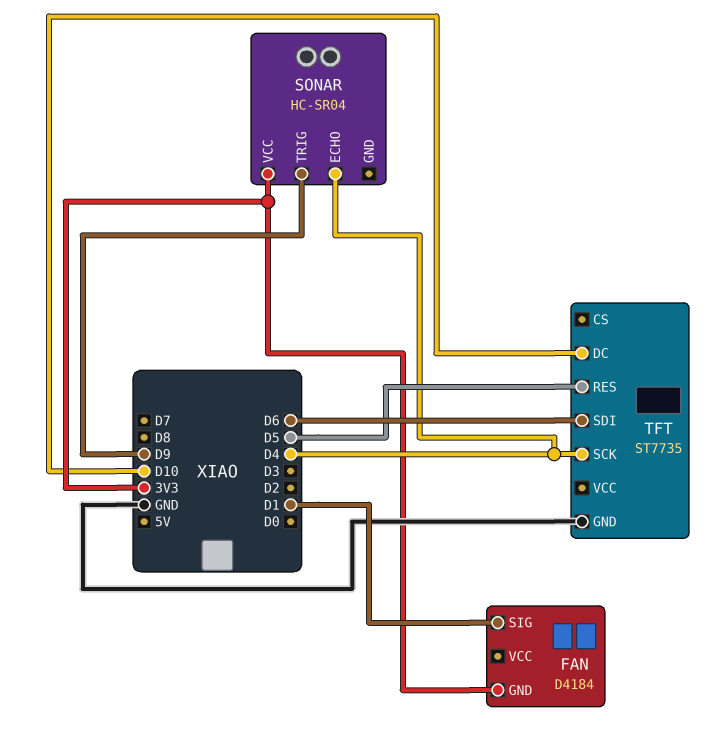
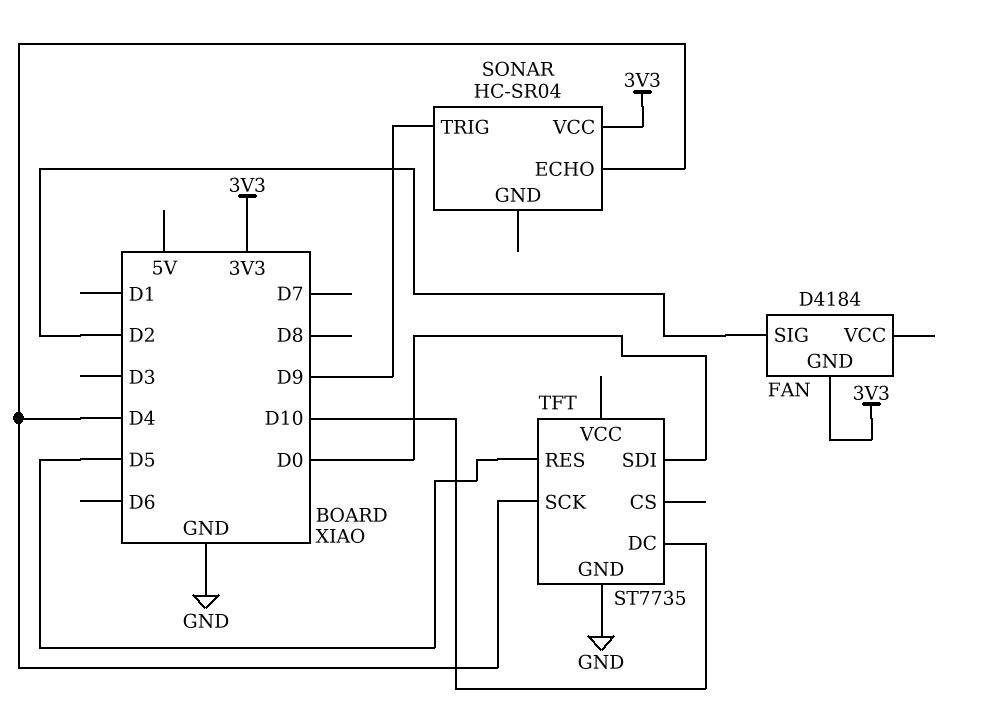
FAN pin SIG: D1 -> D2
TFT pin SDI: D6 -> D0

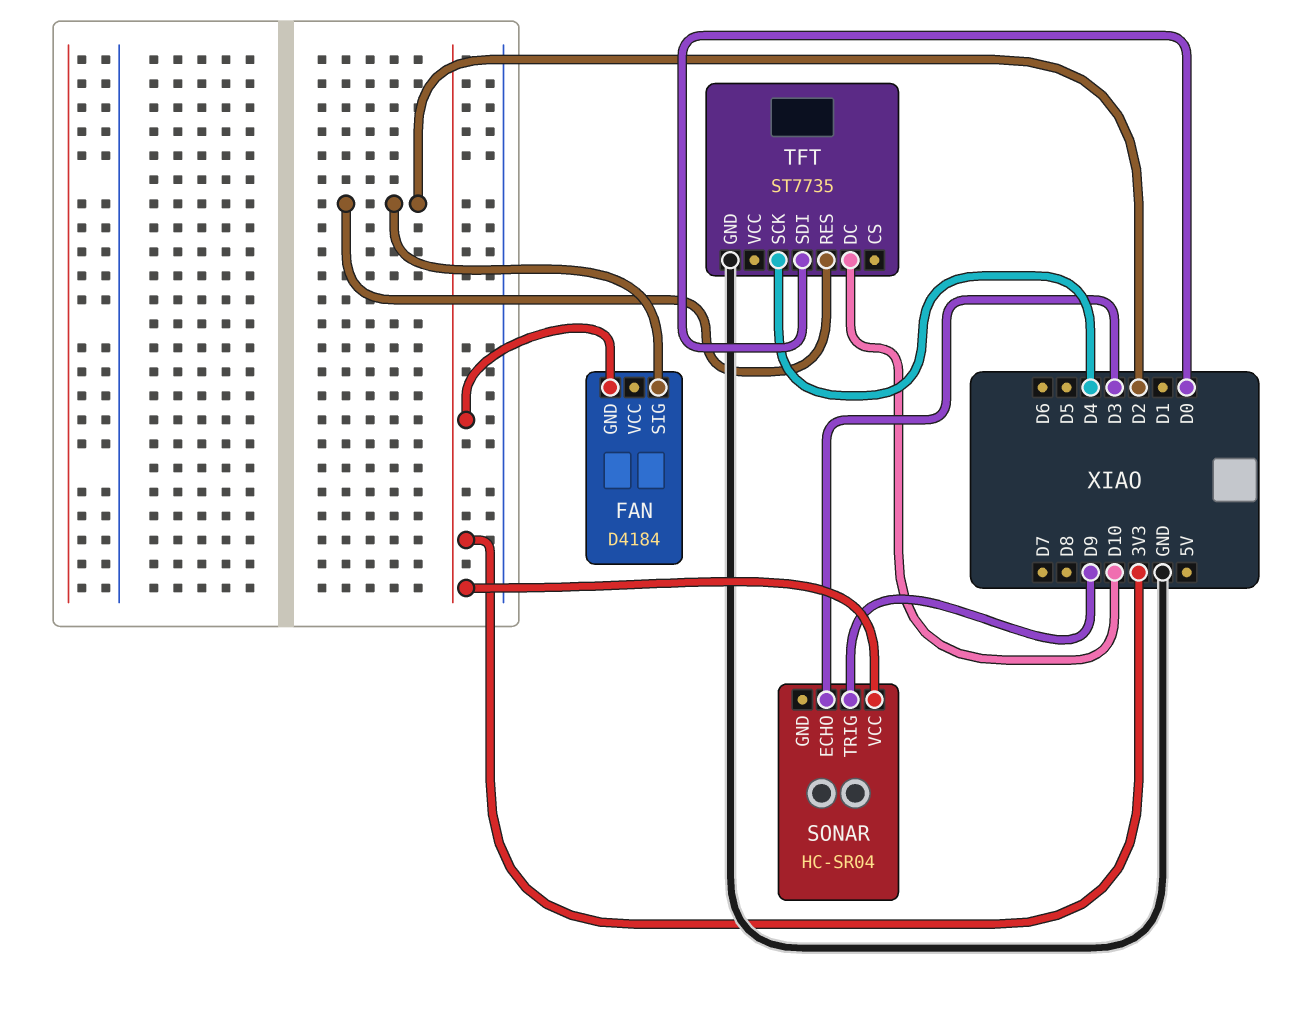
SONAR pin ECHO: D4 -> D3
TFT pin RES: D5 -> D2

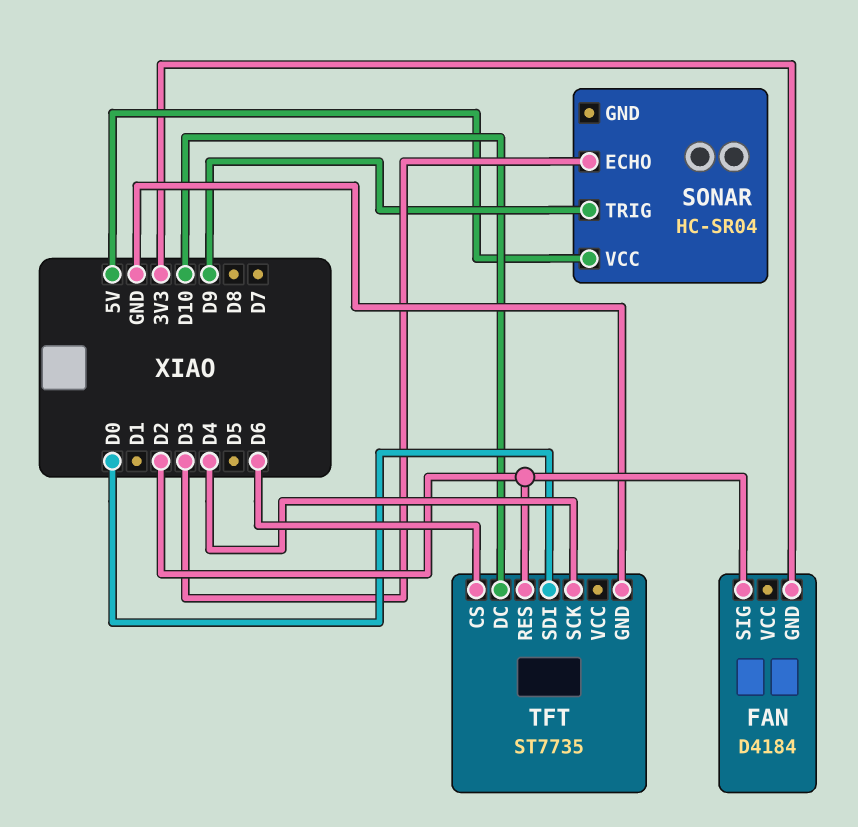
SONAR pin VCC: 3V3 -> 5V
TFT pin CS: none -> D6

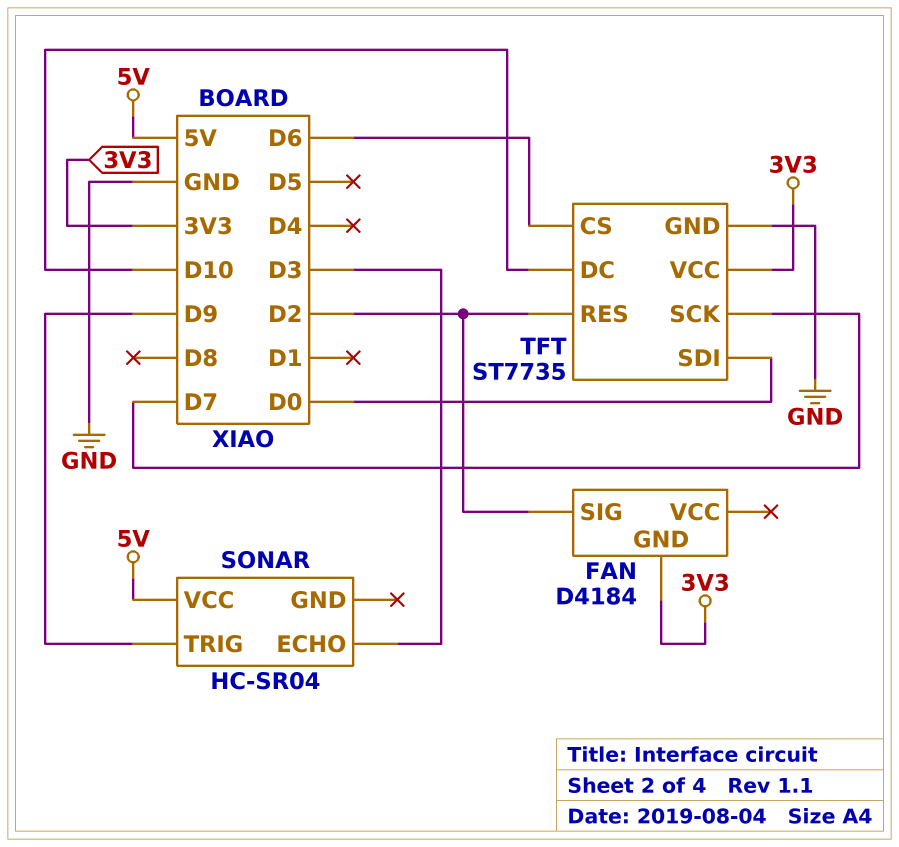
TFT pin SCK: D4 -> D7
TFT pin VCC: none -> 3V3

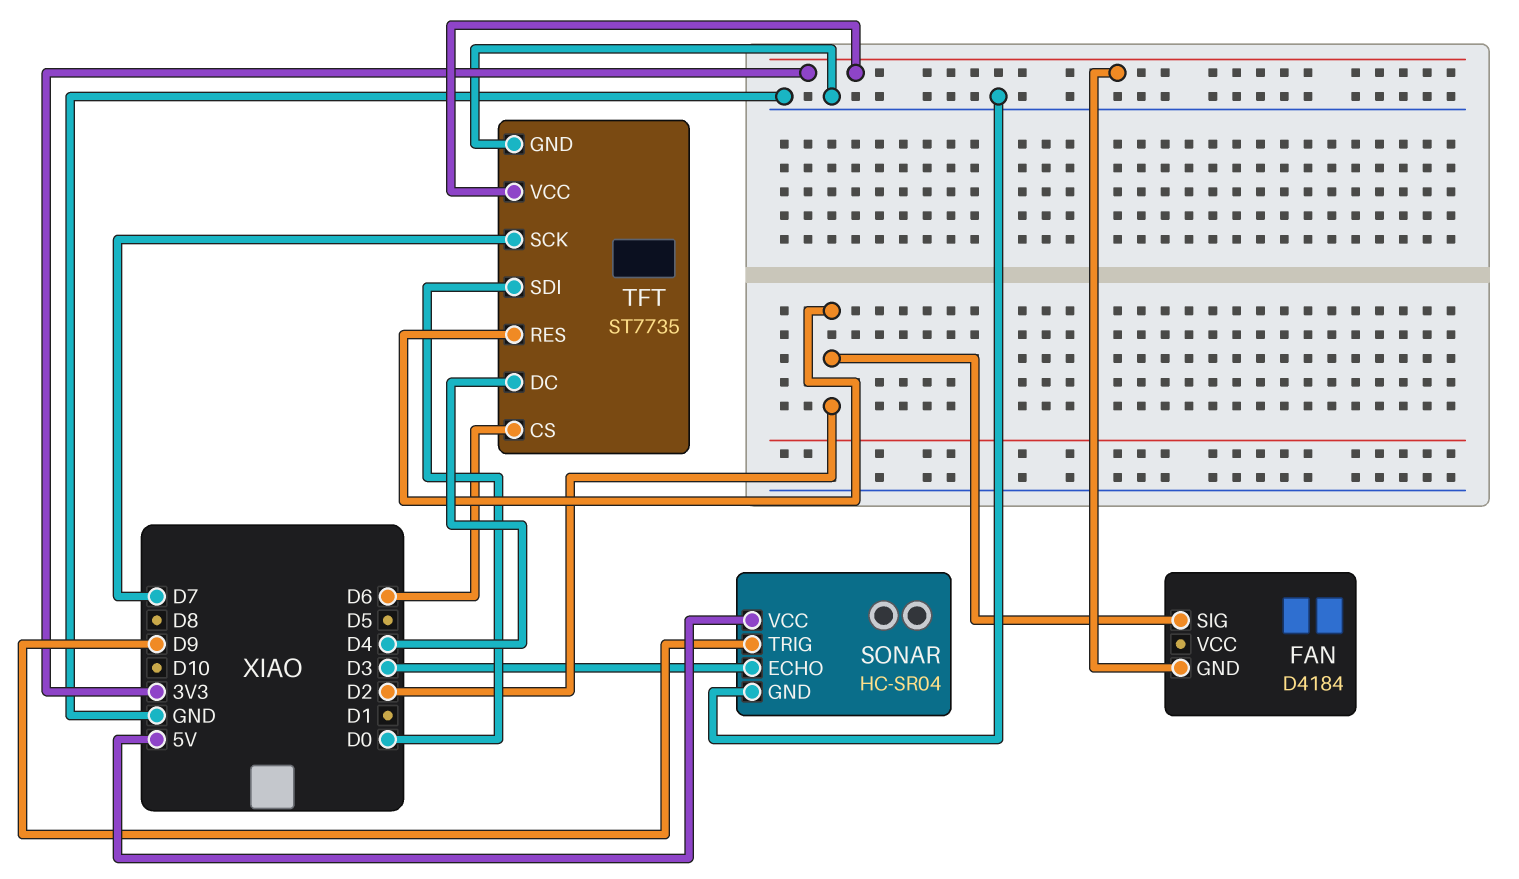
SONAR pin GND: none -> GND
TFT pin DC: D10 -> D4

